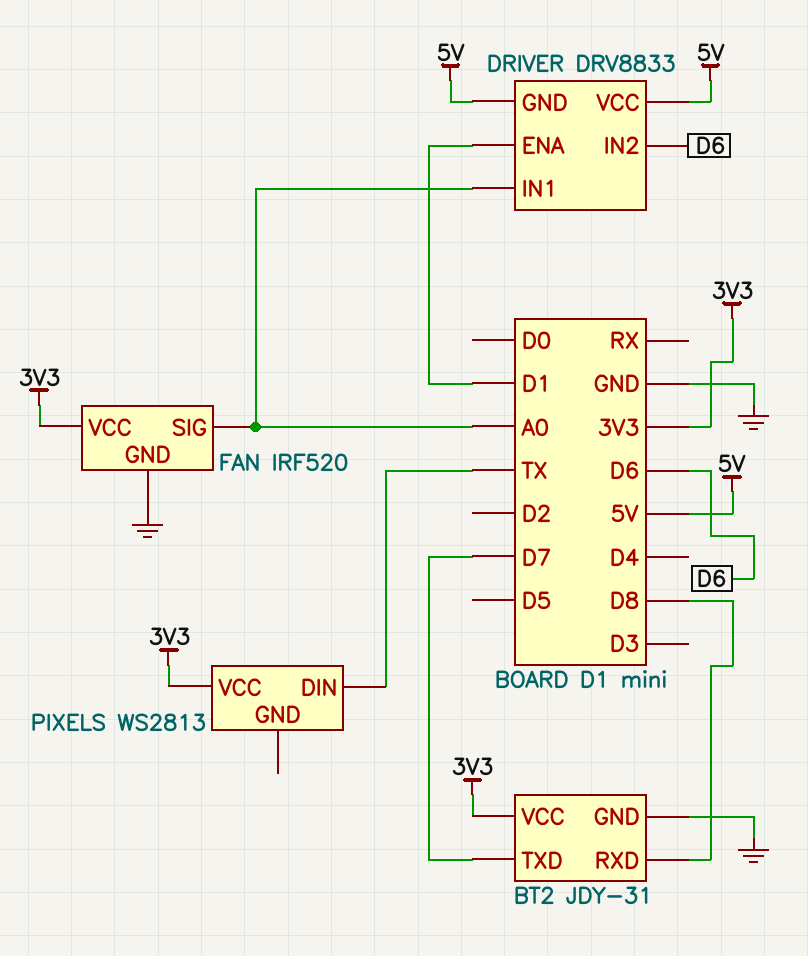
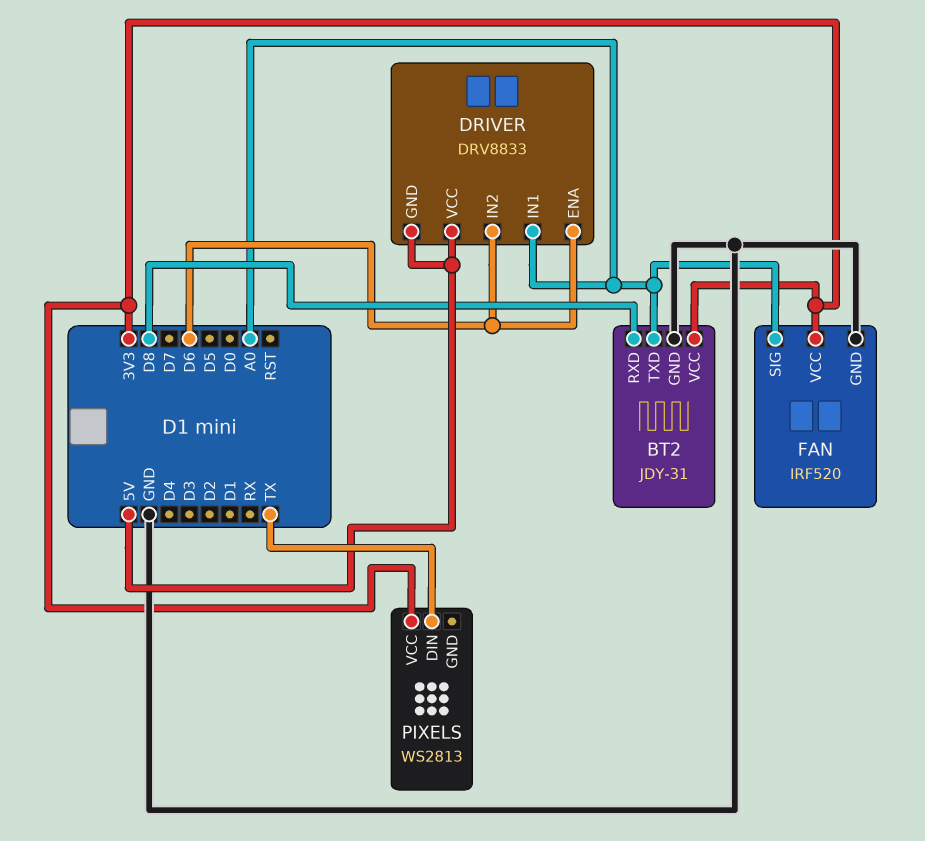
BT2 pin TXD: D7 -> A0
DRIVER pin ENA: D1 -> D6

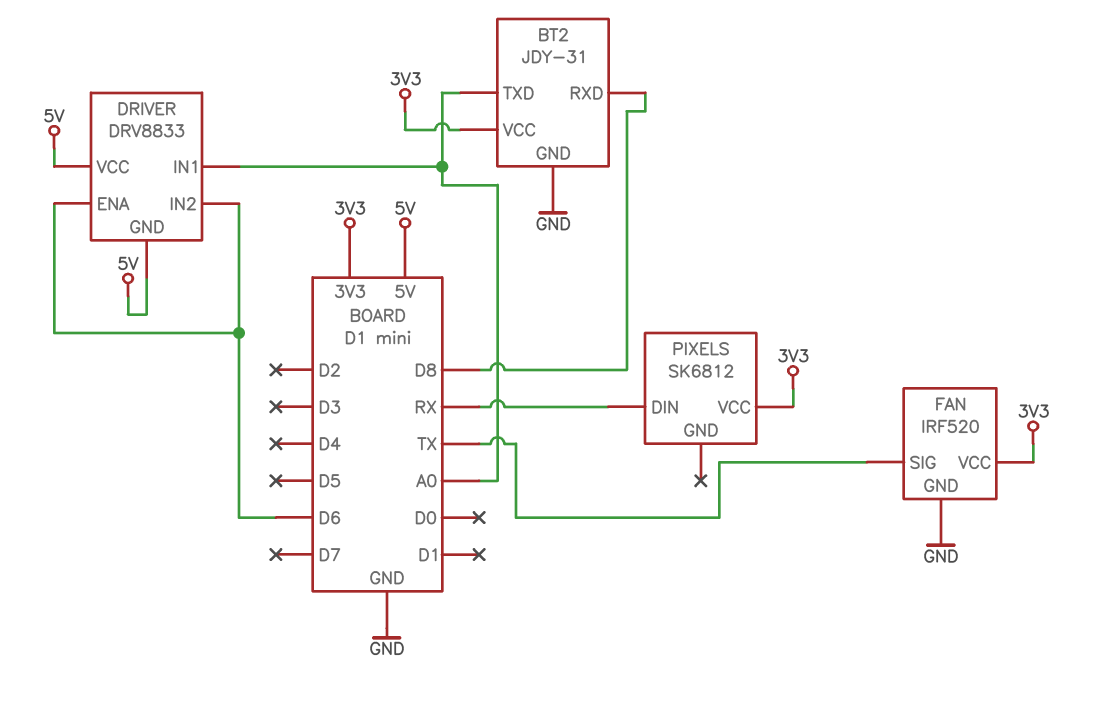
FAN pin SIG: A0 -> TX
PIXELS: WS2813 -> SK6812
PIXELS pin DIN: TX -> RX

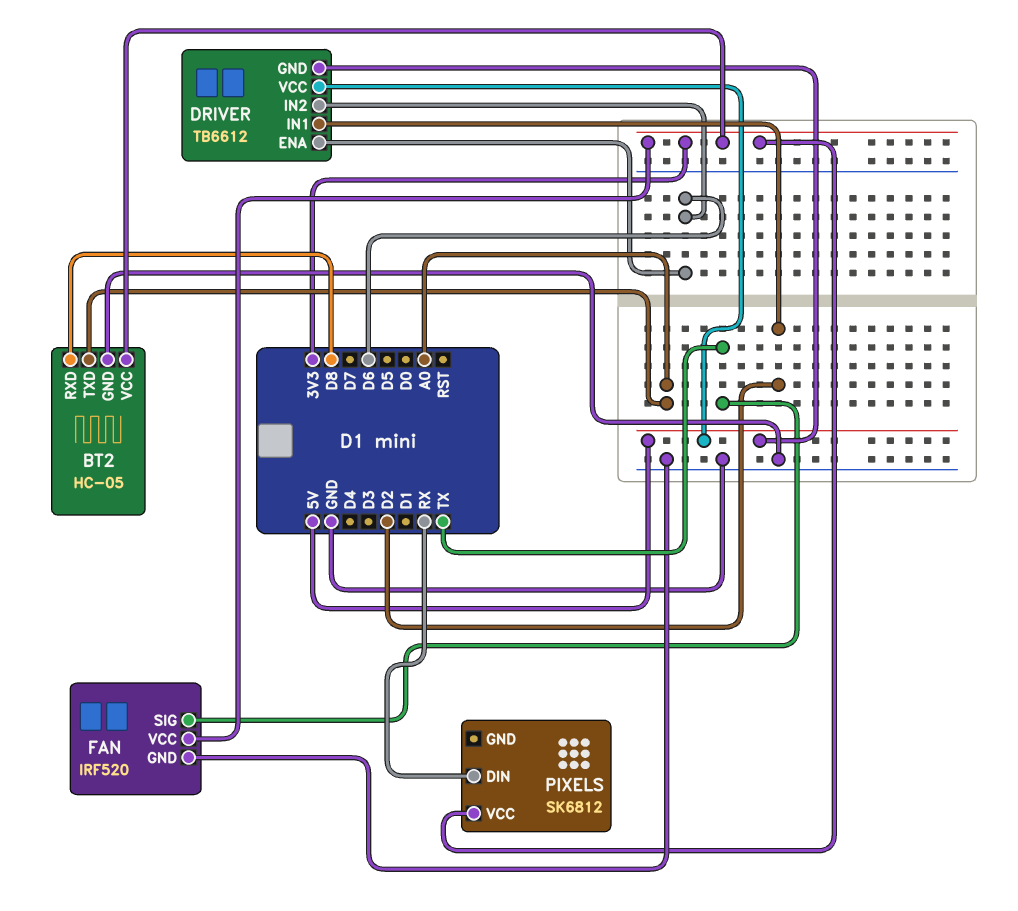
BT2: JDY-31 -> HC-05
DRIVER: DRV8833 -> TB6612
DRIVER pin IN1: A0 -> D2

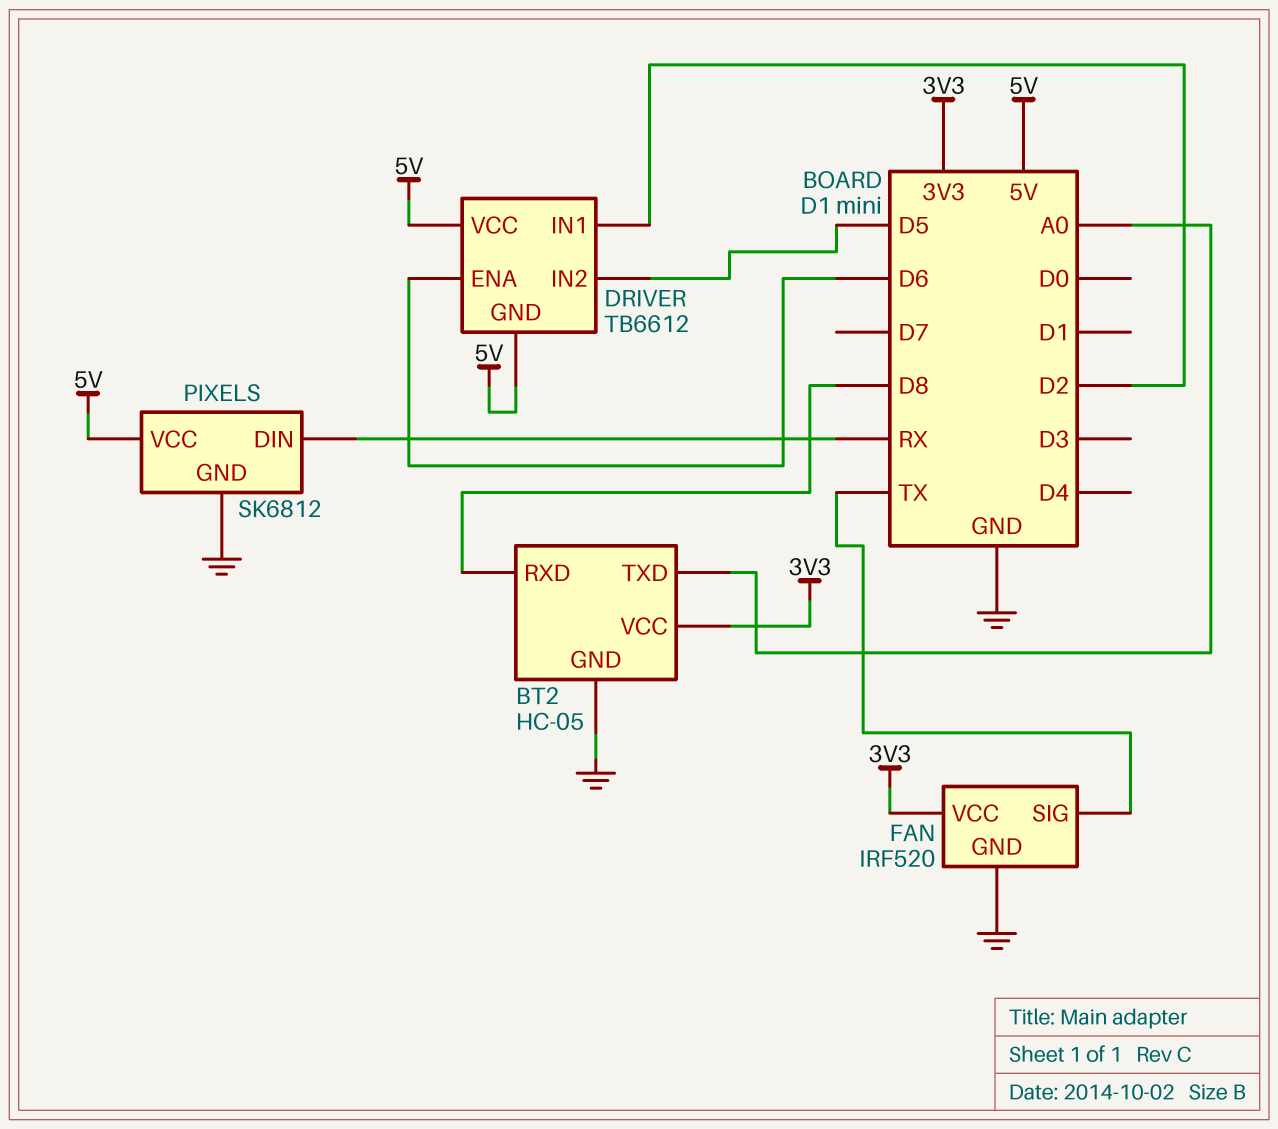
DRIVER pin IN2: D6 -> D5
PIXELS pin GND: none -> GND
PIXELS pin VCC: 3V3 -> 5V

